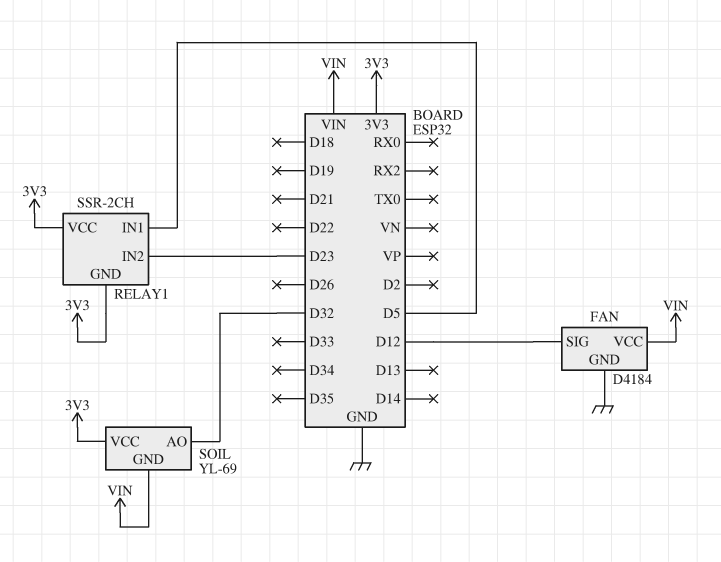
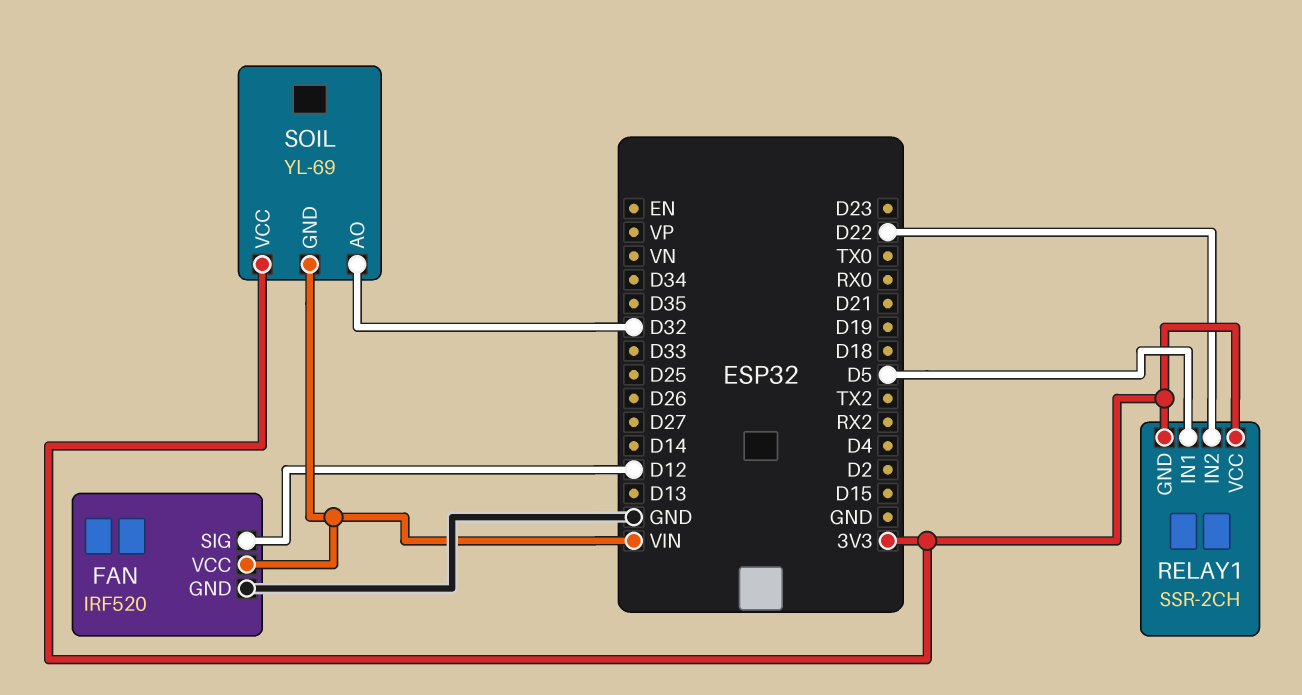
FAN: D4184 -> IRF520
RELAY1 pin IN2: D23 -> D22

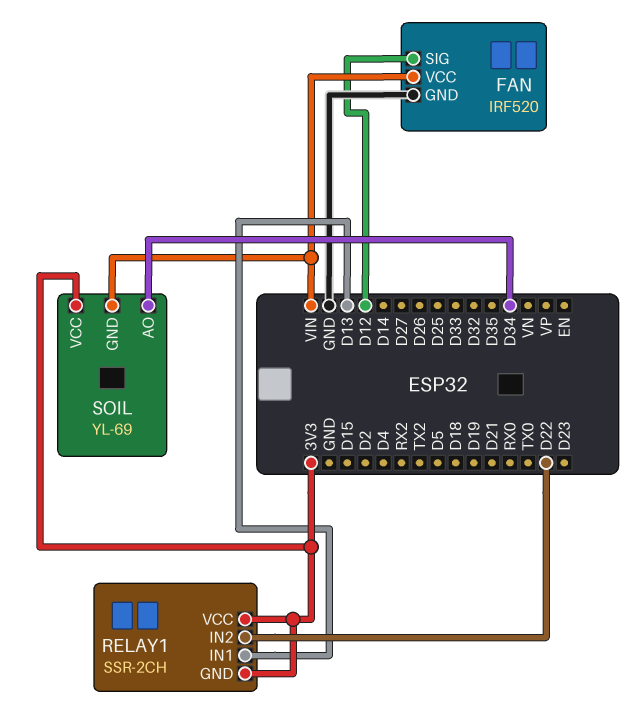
RELAY1 pin IN1: D5 -> D13
SOIL pin AO: D32 -> D34

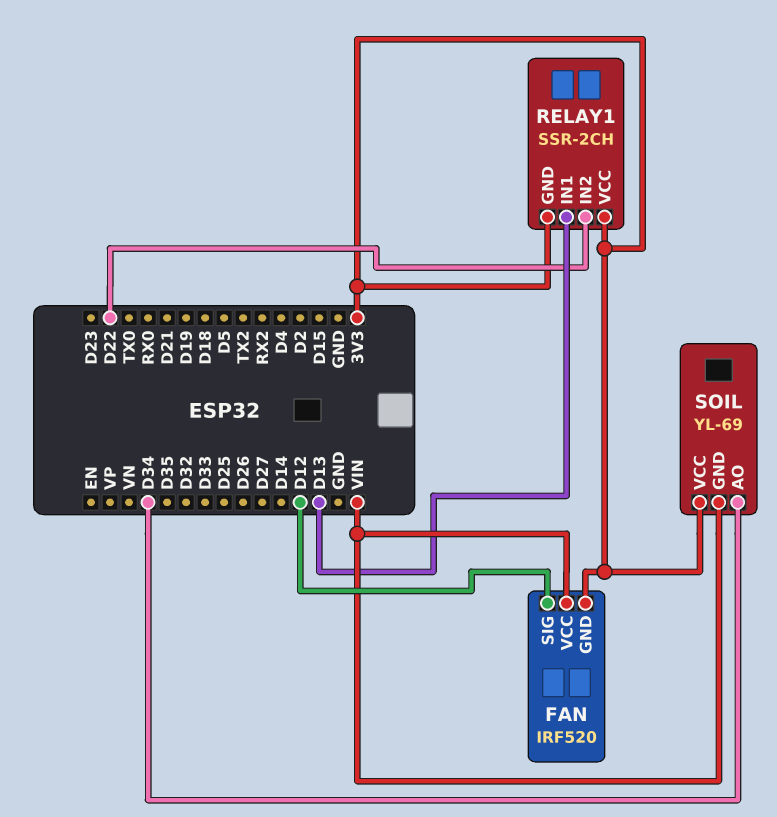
FAN pin GND: GND -> 3V3

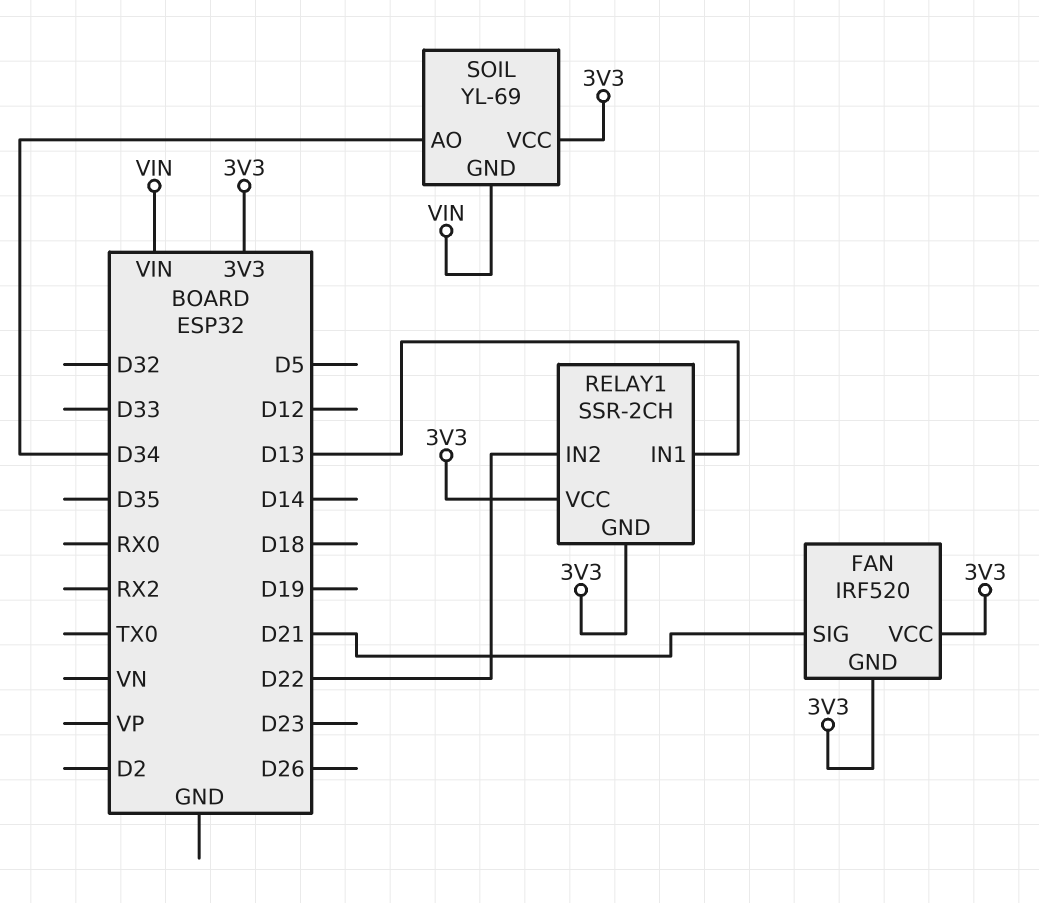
FAN pin SIG: D12 -> D21
FAN pin VCC: VIN -> 3V3

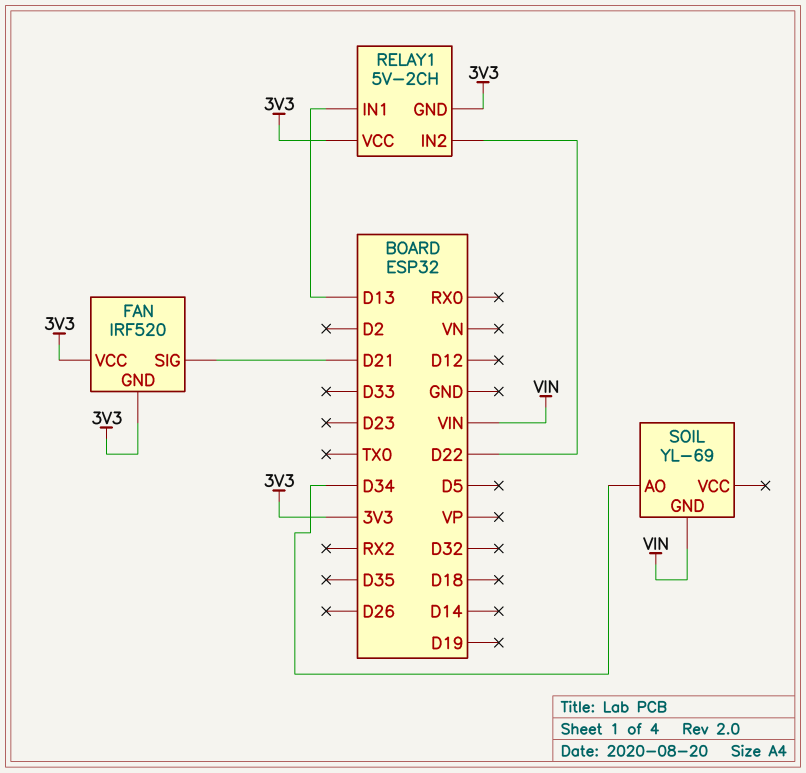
RELAY1: SSR-2CH -> 5V-2CH
SOIL pin VCC: 3V3 -> none

